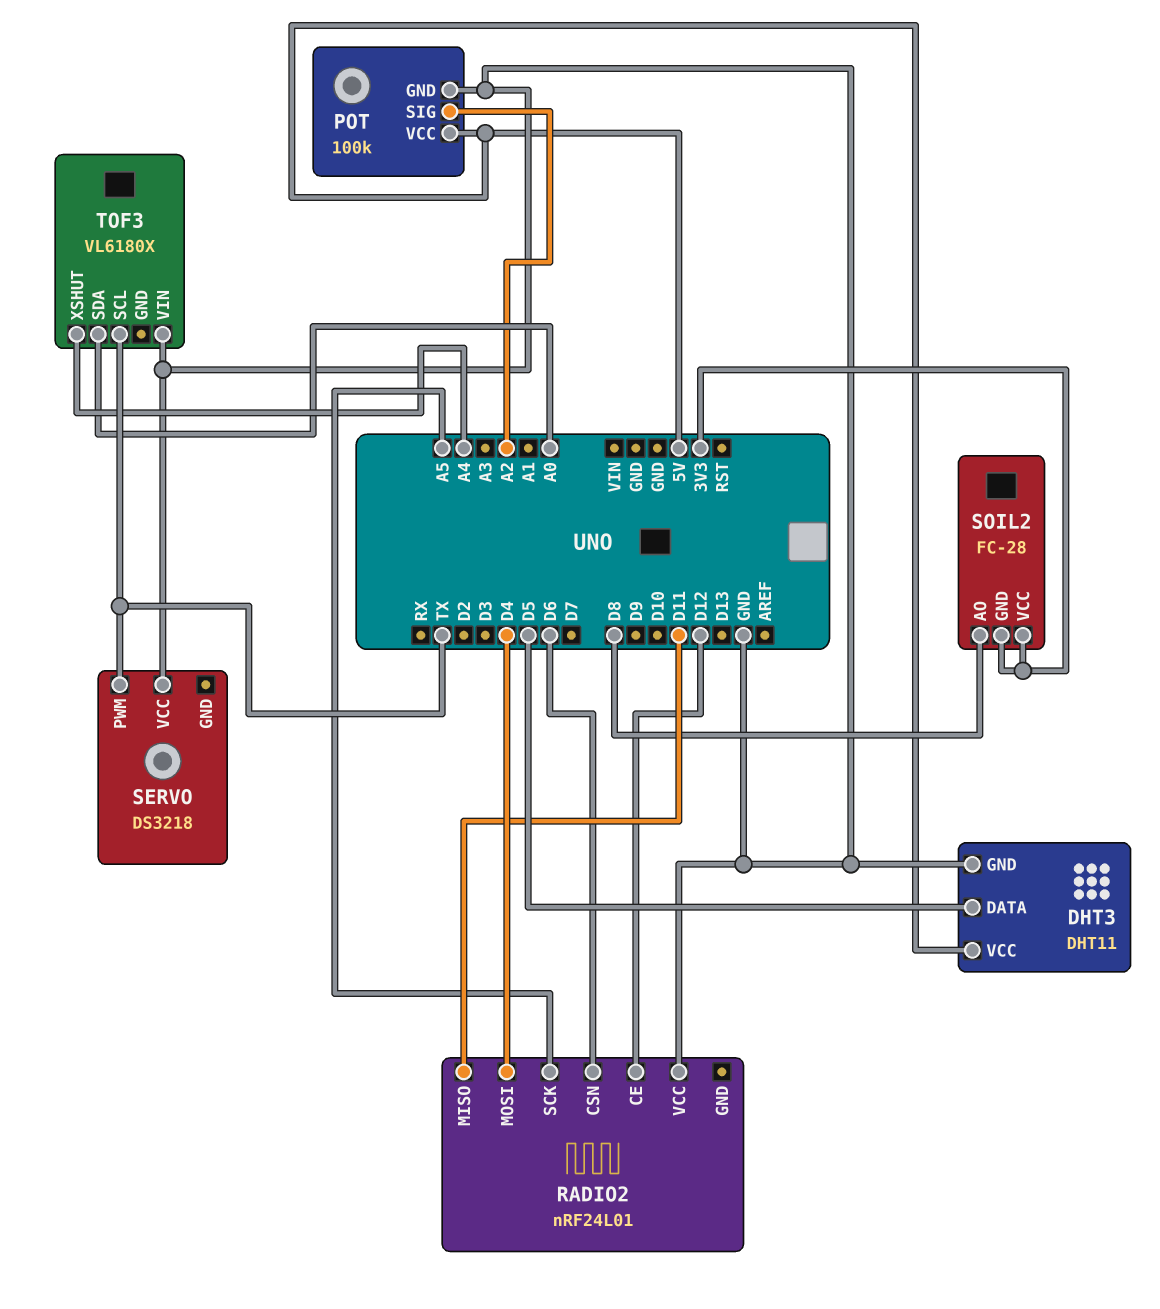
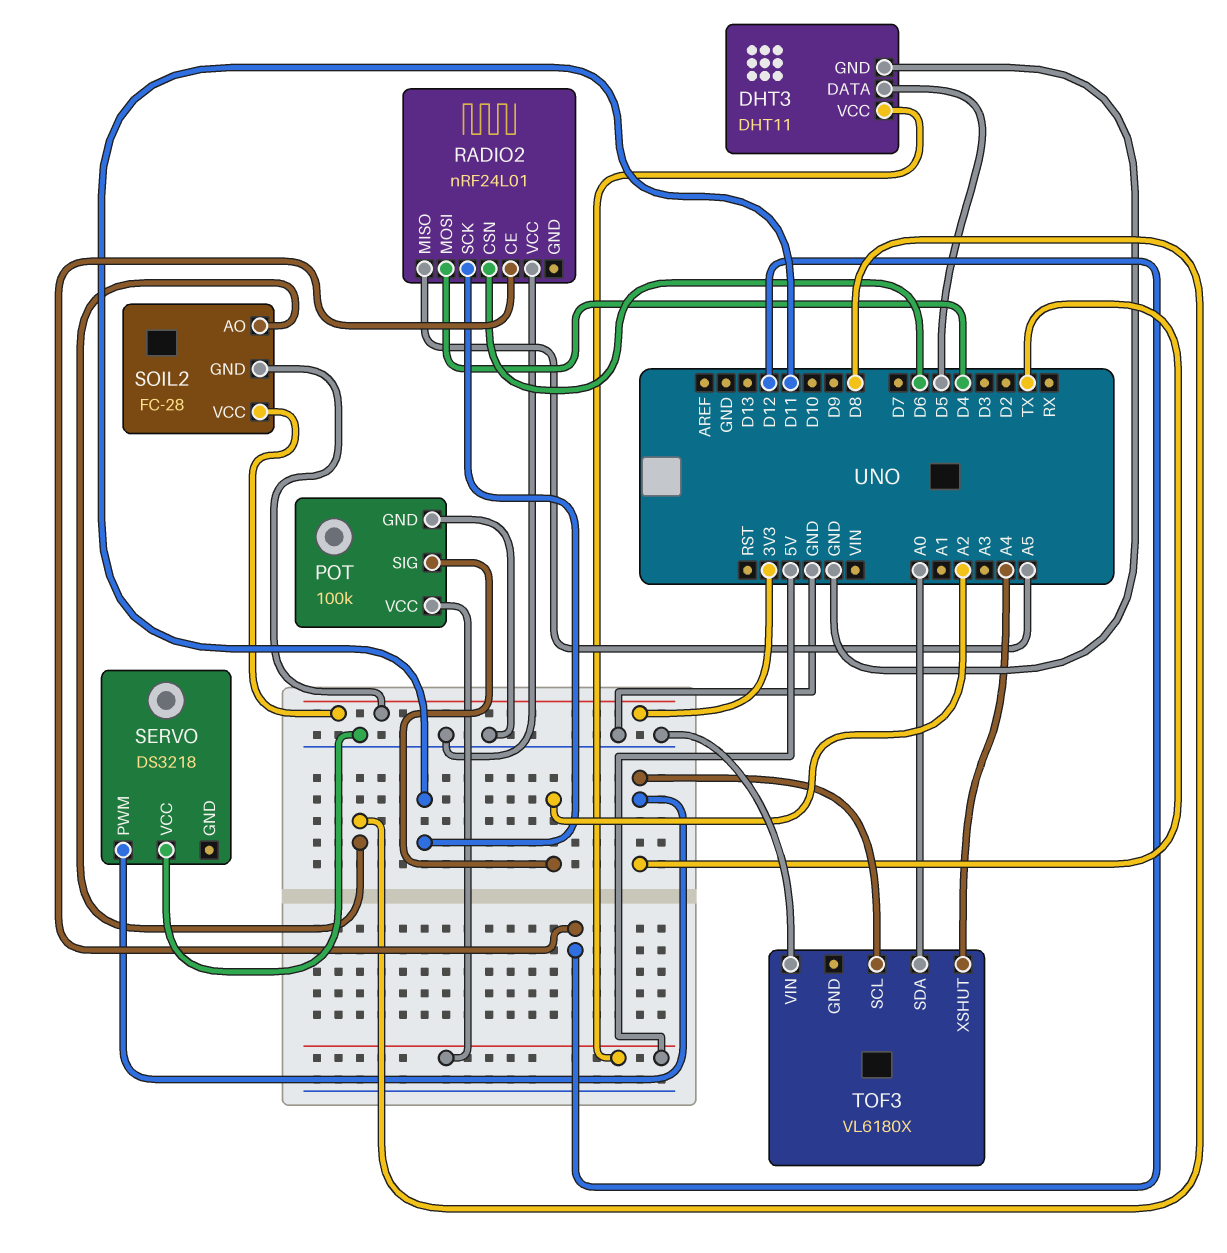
RADIO2 pin MISO: D11 -> A5
RADIO2 pin SCK: A5 -> D11

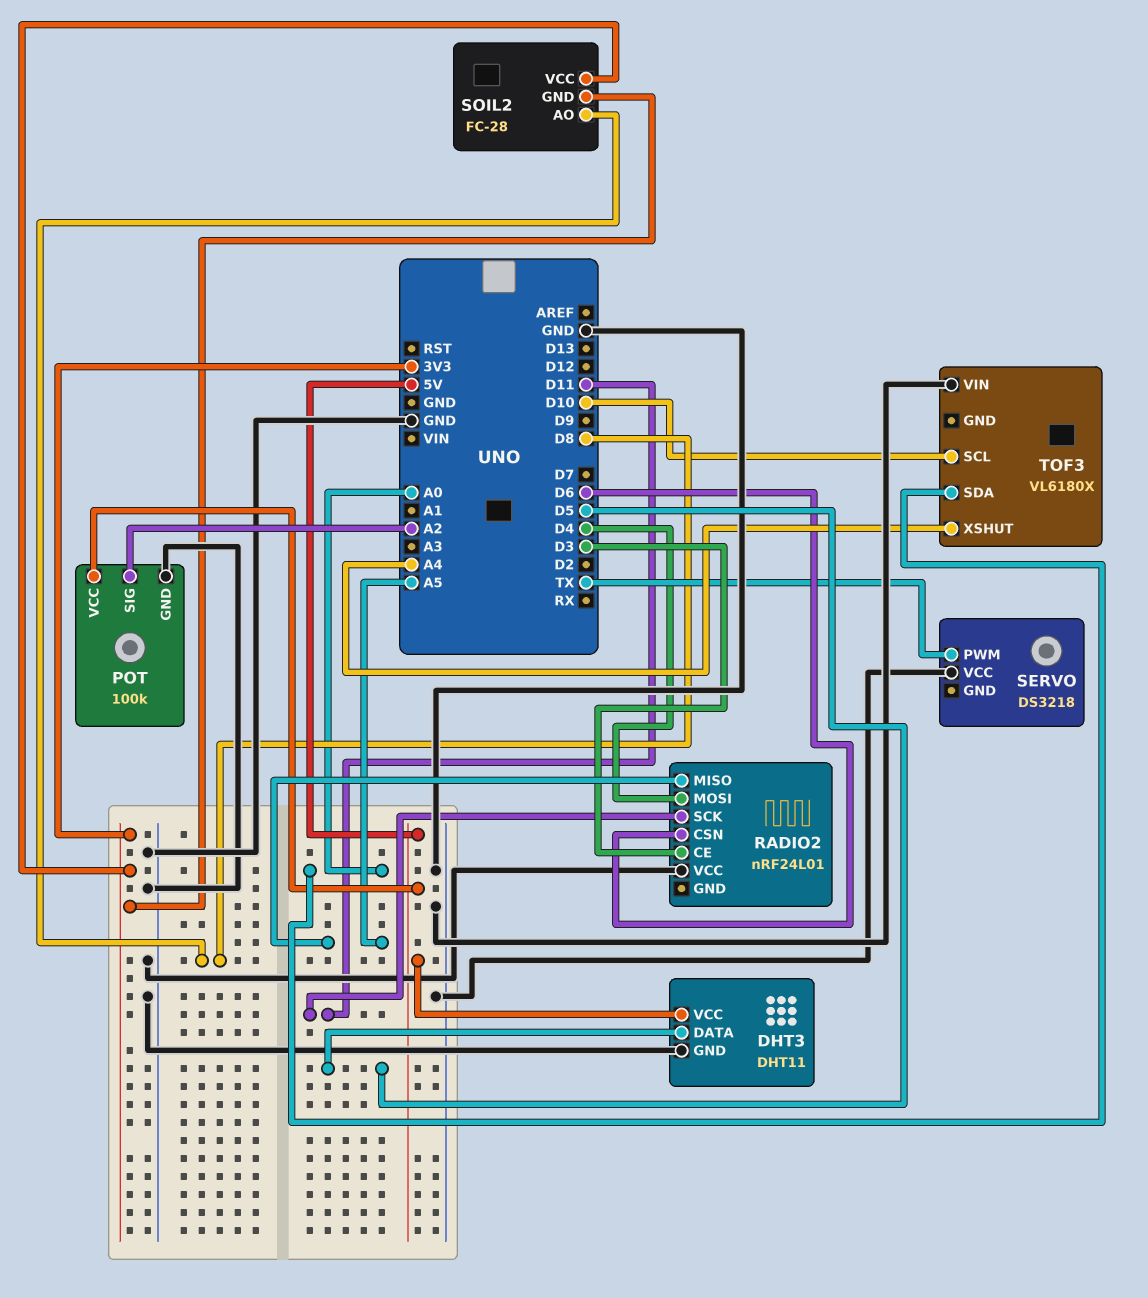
RADIO2 pin CE: D12 -> D3
TOF3 pin SCL: TX -> D10

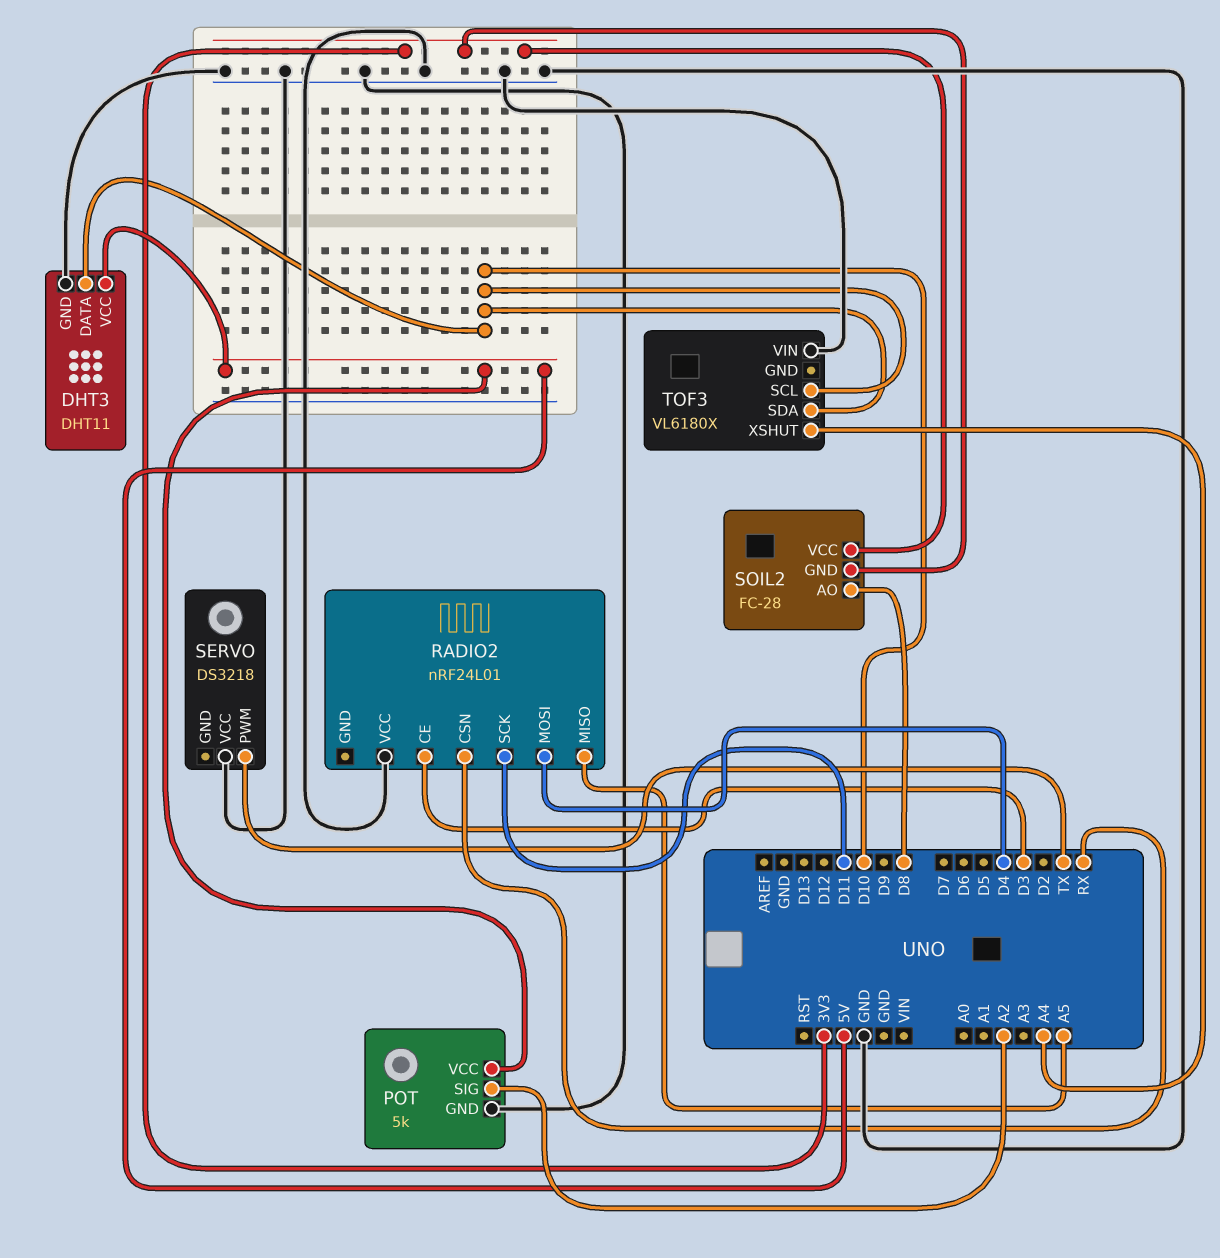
DHT3 pin DATA: D5 -> D10
POT: 100k -> 5k
RADIO2 pin CSN: D6 -> RX
TOF3 pin SDA: A0 -> D10

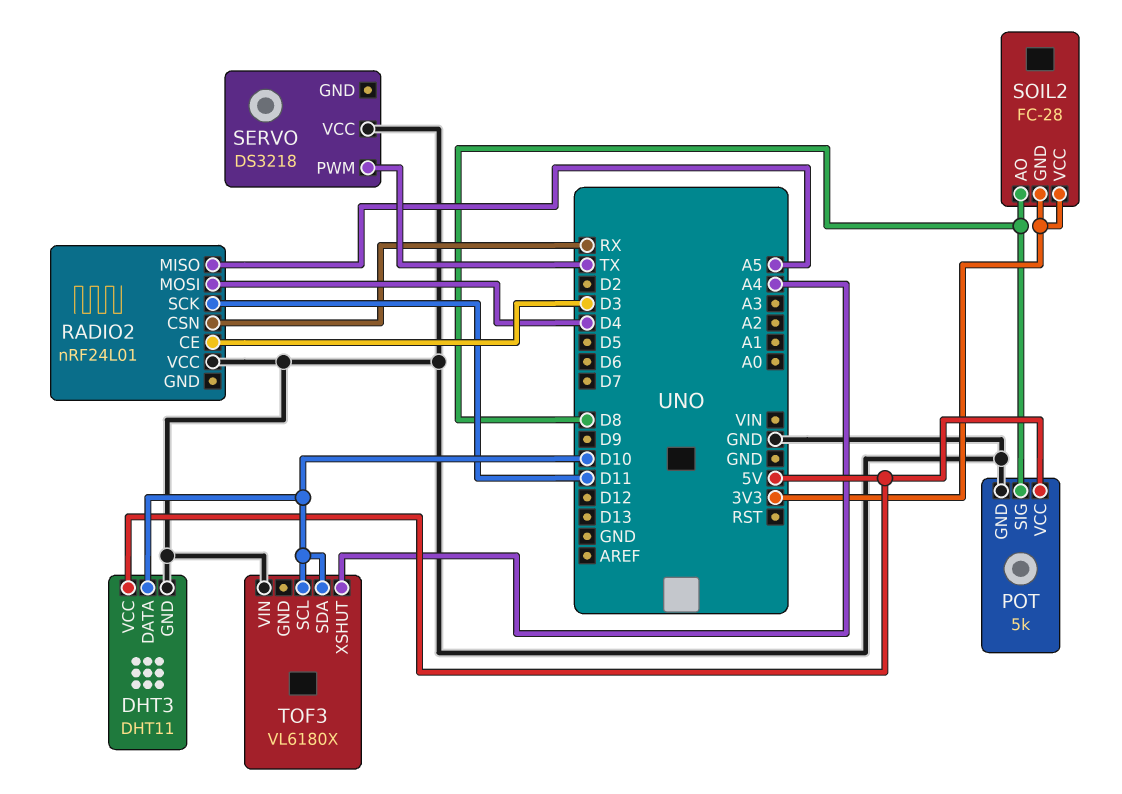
POT pin SIG: A2 -> D8

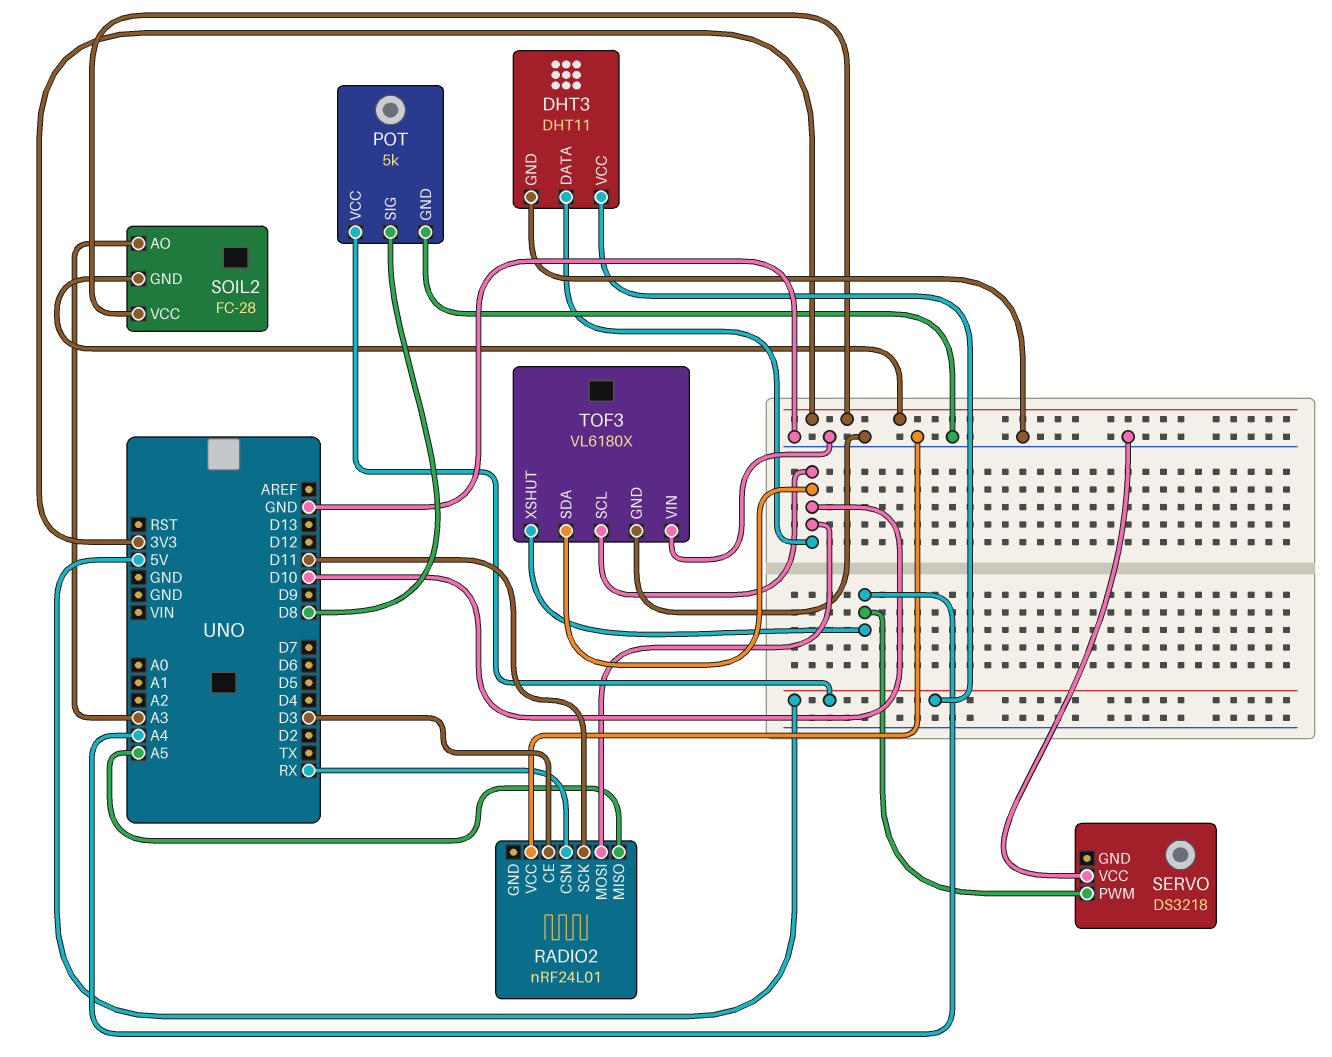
RADIO2 pin MOSI: D4 -> D10
SERVO pin PWM: TX -> A4
SOIL2 pin AO: D8 -> A3
TOF3 pin GND: none -> GND

